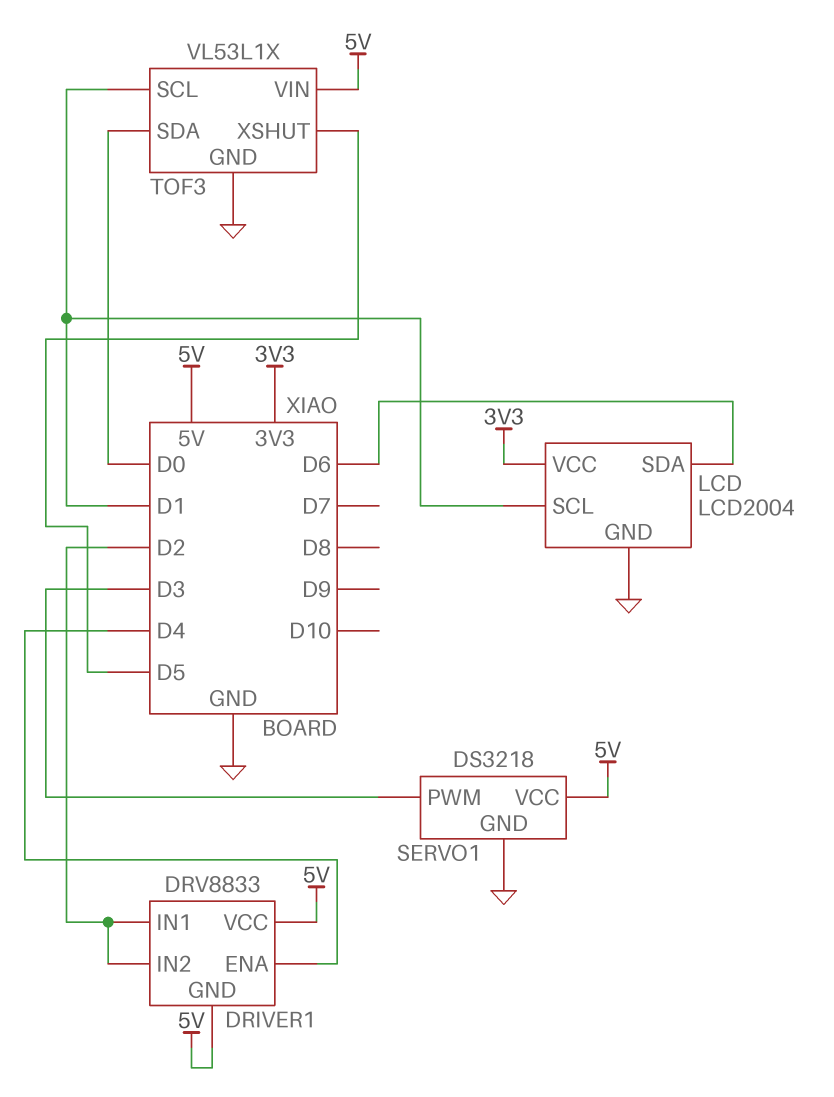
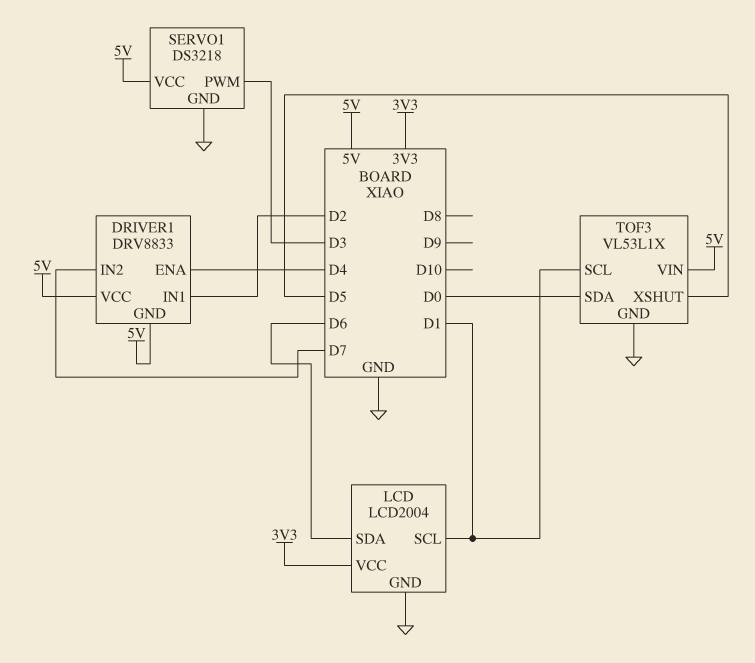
DRIVER1 pin IN2: D2 -> D7

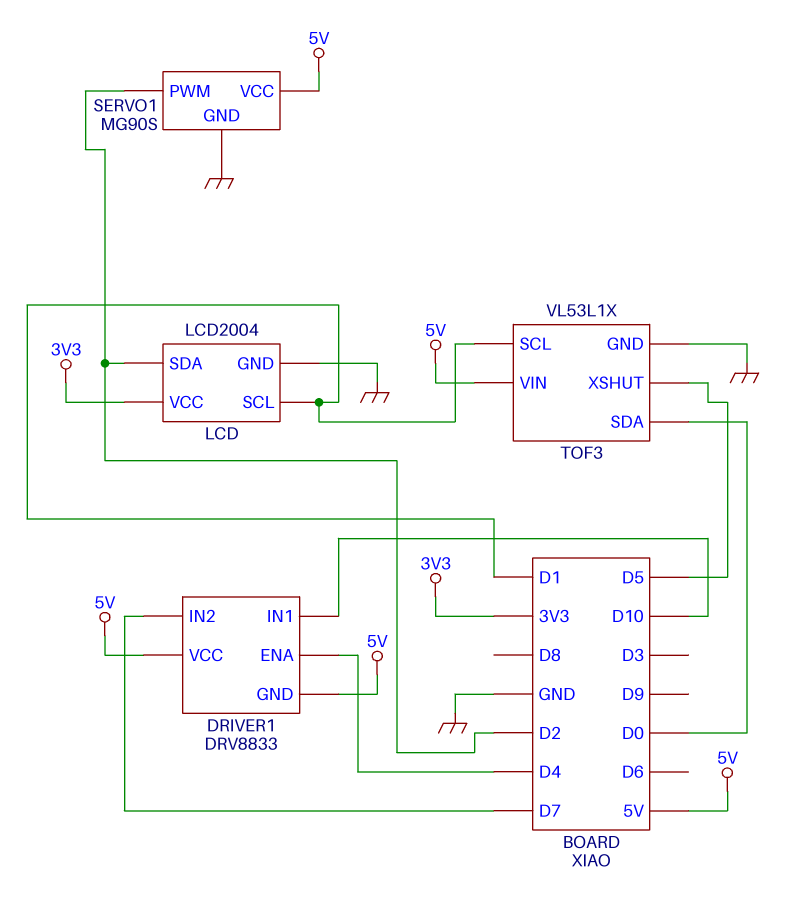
DRIVER1 pin IN1: D2 -> D10
LCD pin SDA: D6 -> D2
SERVO1: DS3218 -> MG90S
SERVO1 pin PWM: D3 -> D2

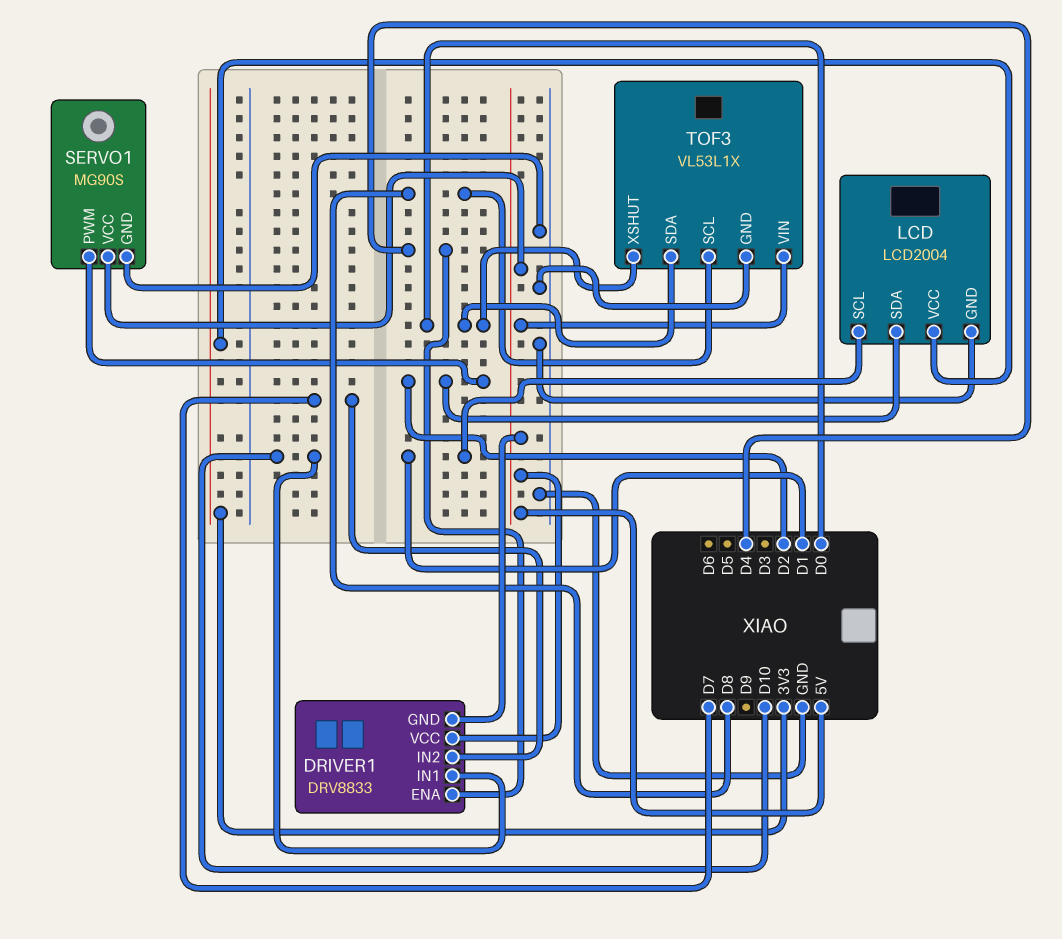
TOF3 pin SCL: D1 -> D8
TOF3 pin XSHUT: D5 -> D0

